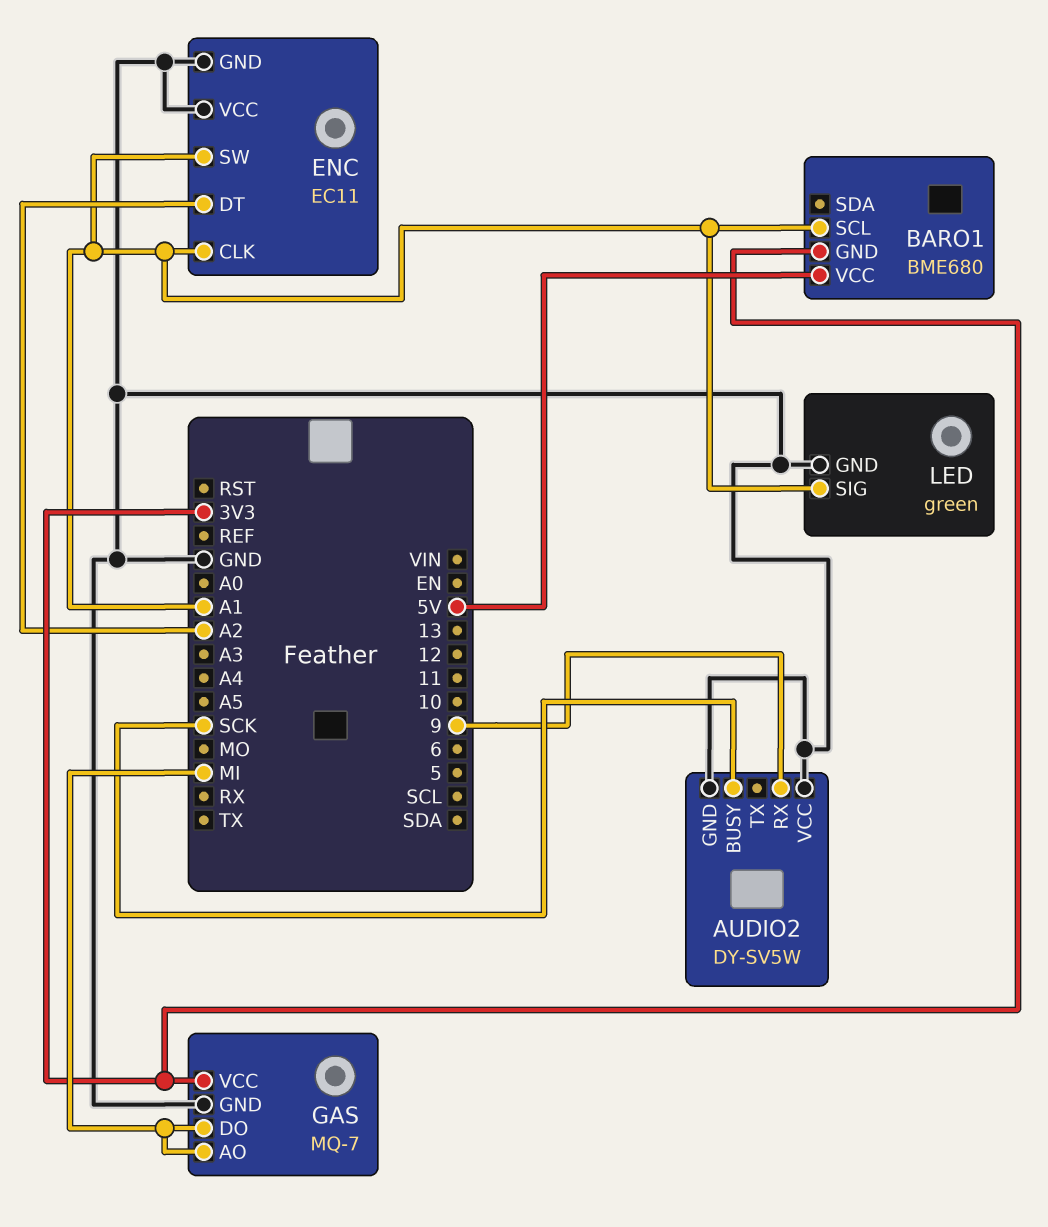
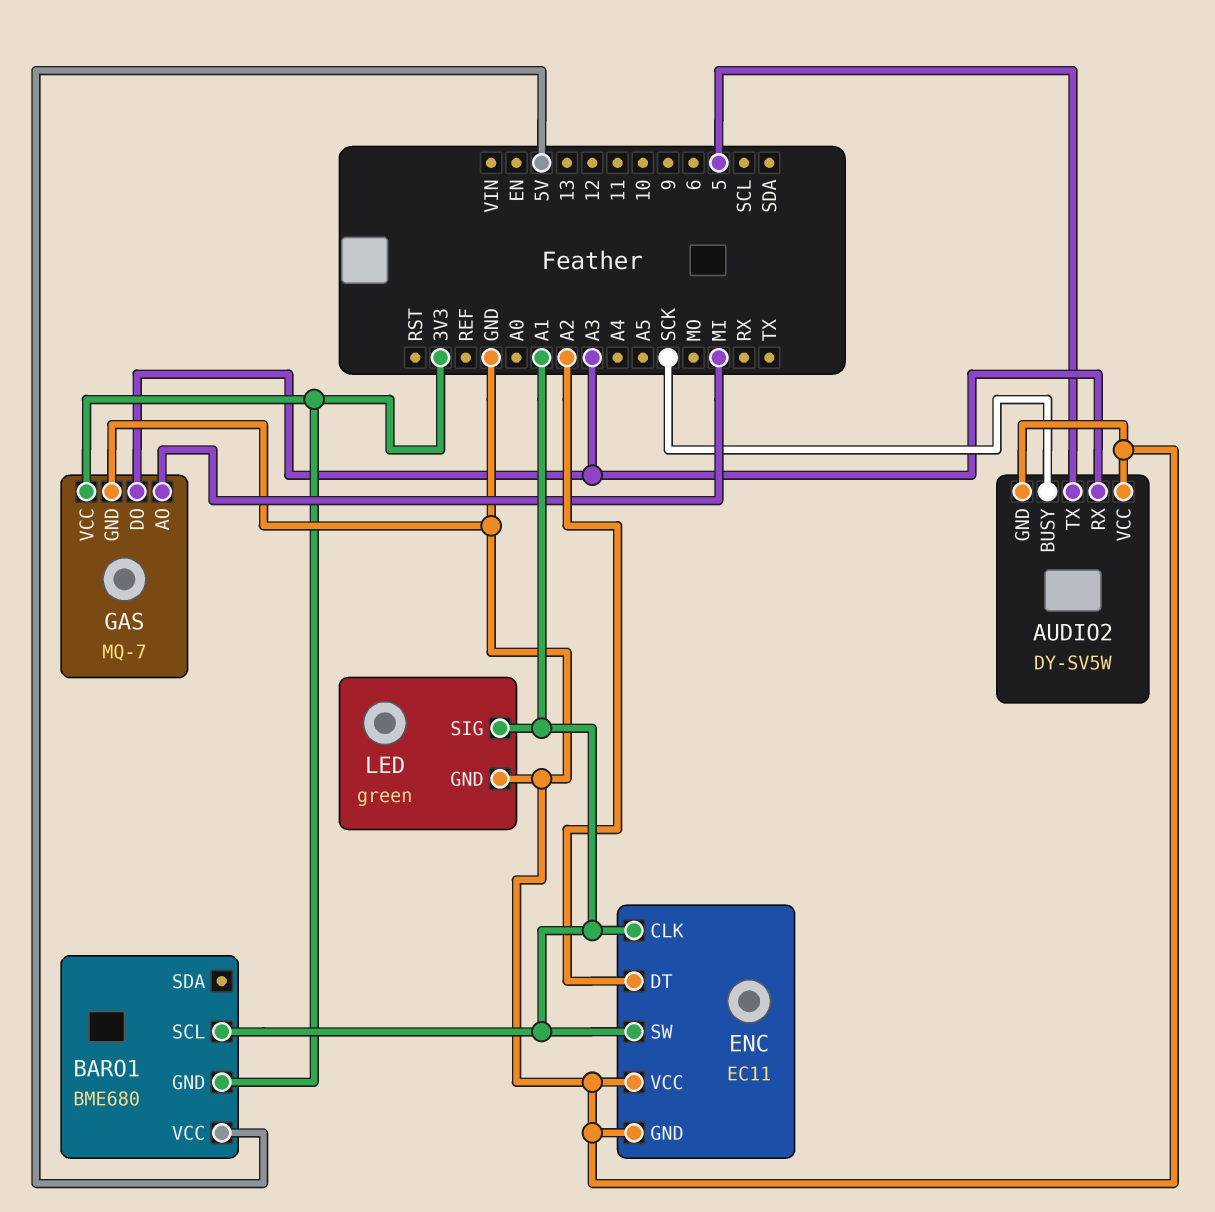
AUDIO2 pin RX: 9 -> A3
AUDIO2 pin TX: none -> 5
GAS pin DO: MI -> A3

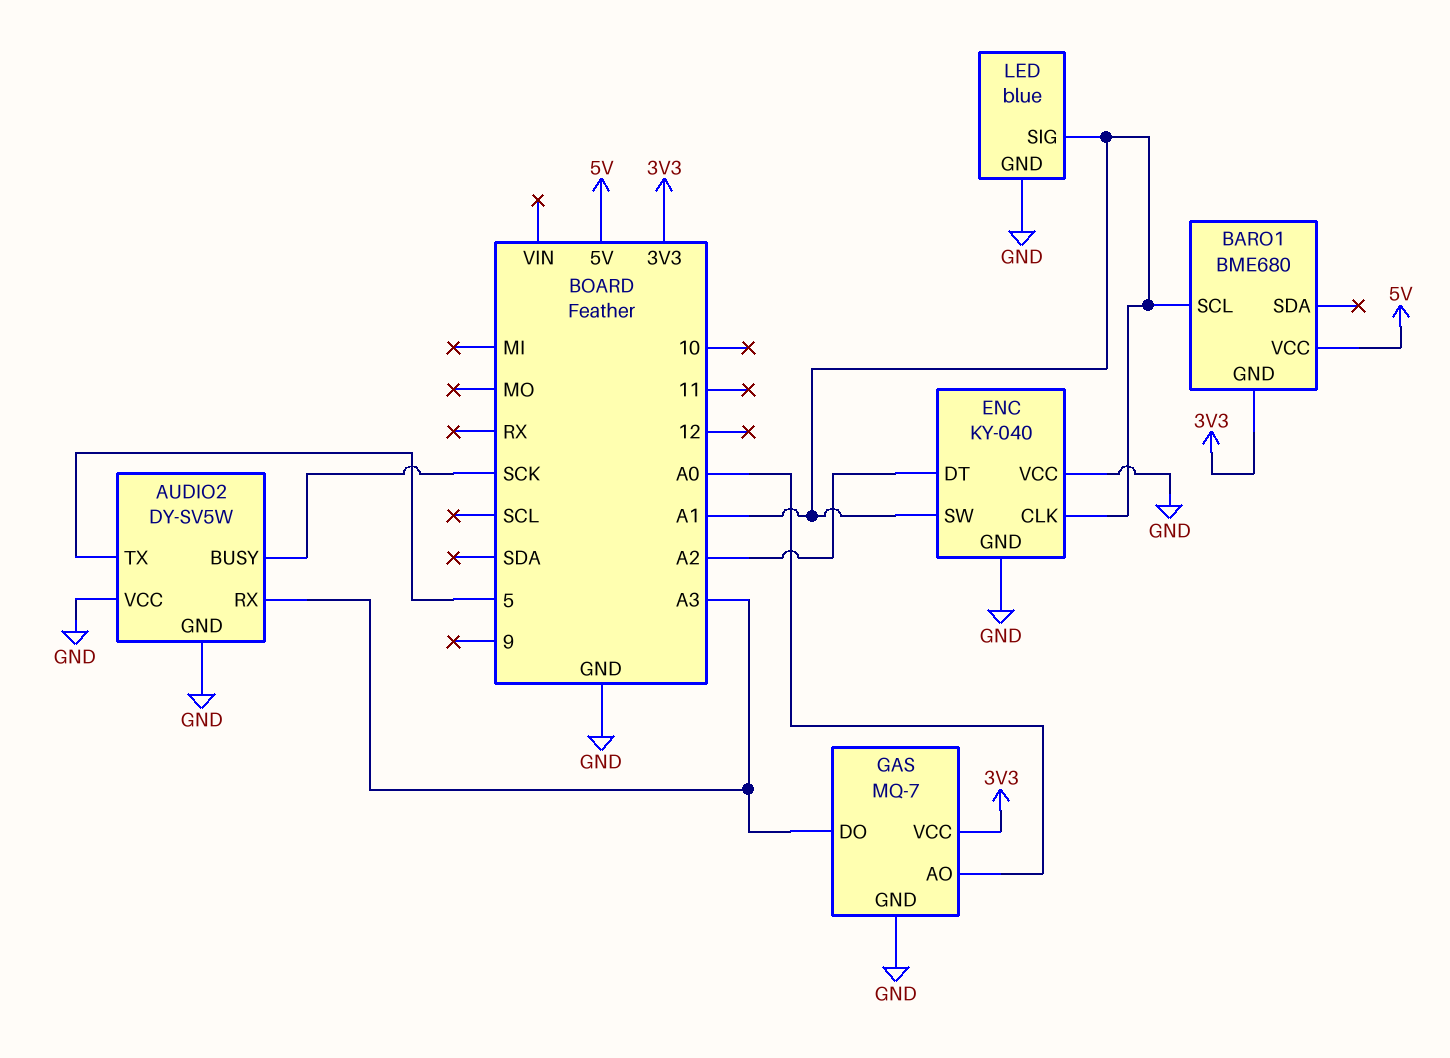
ENC: EC11 -> KY-040
GAS pin AO: MI -> A0
LED: green -> blue

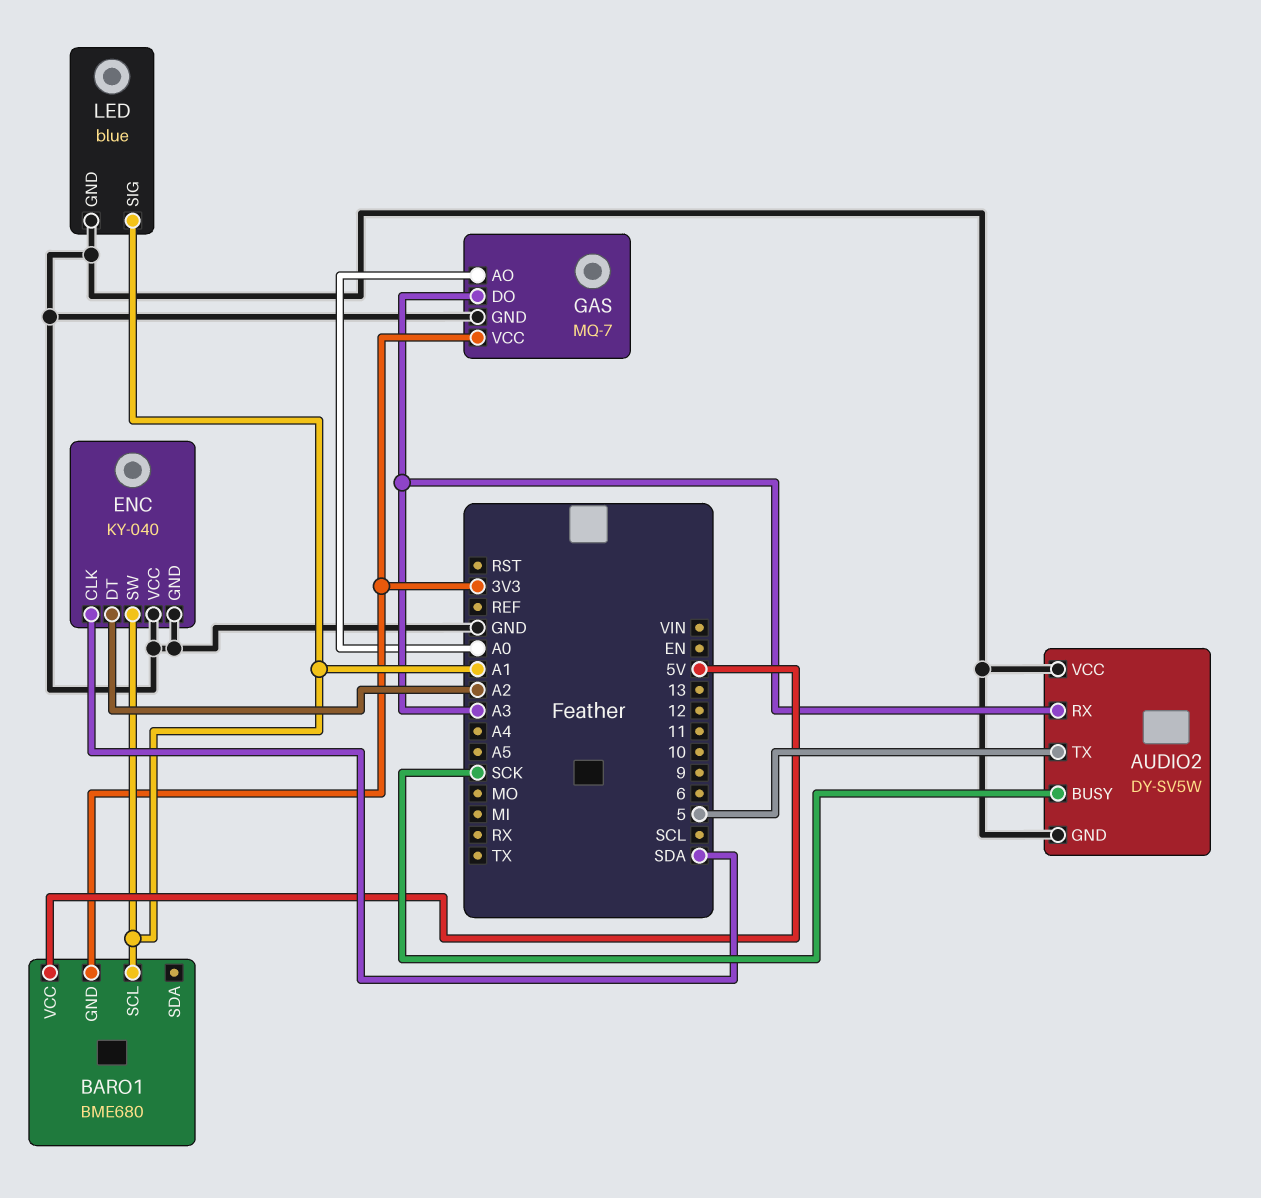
ENC pin CLK: A1 -> SDA

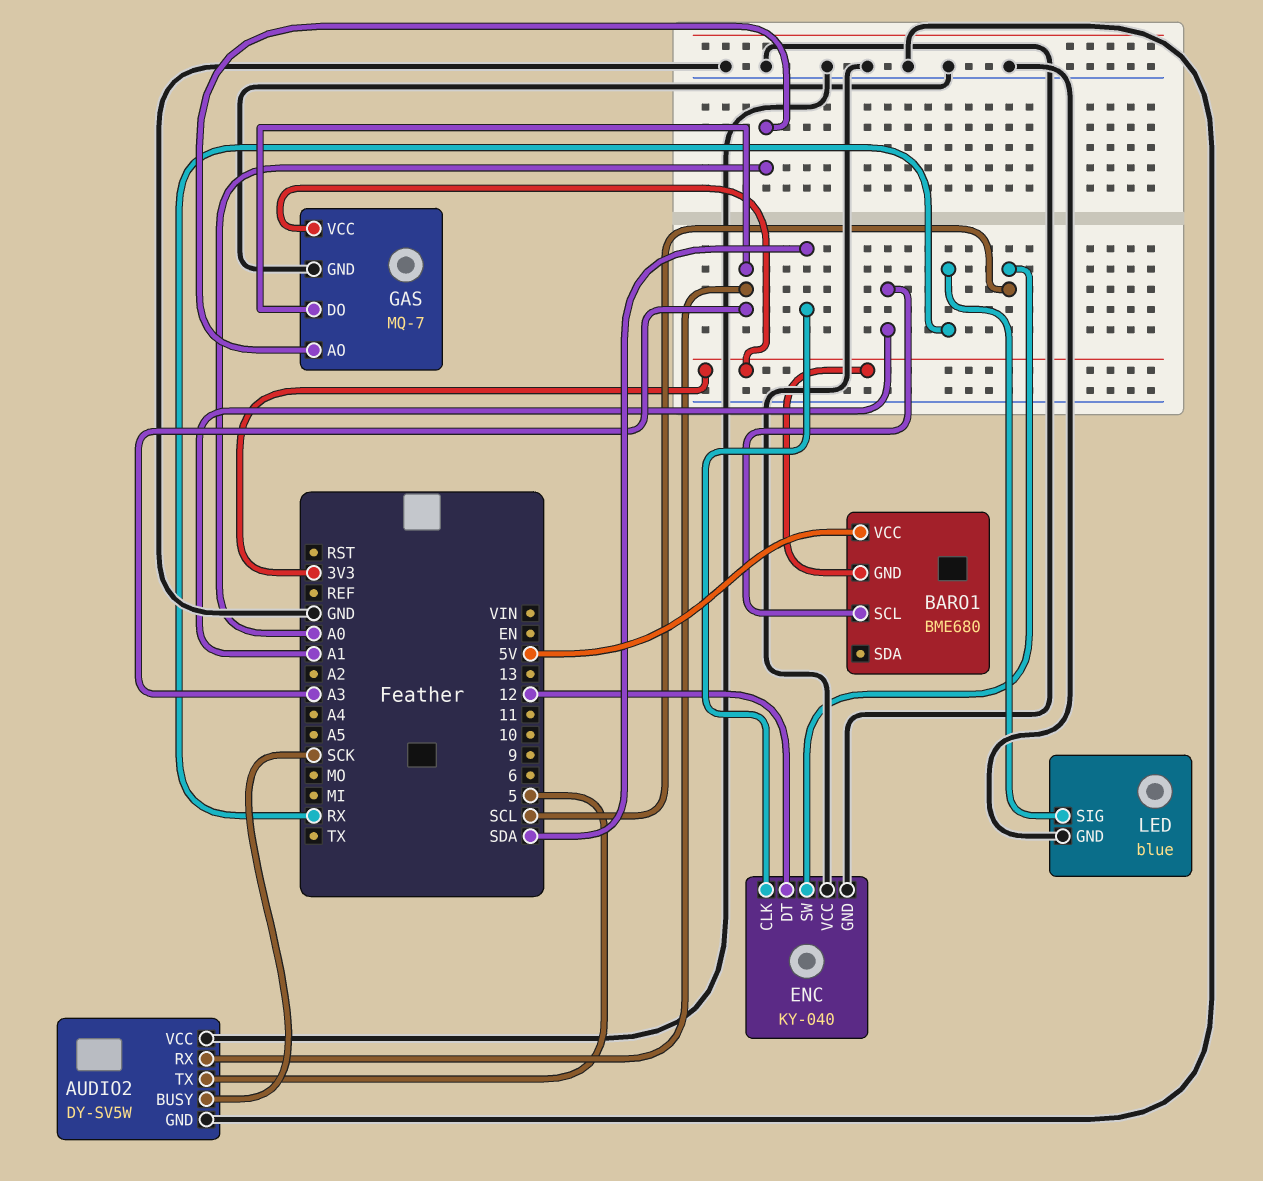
ENC pin DT: A2 -> 12
ENC pin SW: A1 -> SCL
LED pin SIG: A1 -> RX

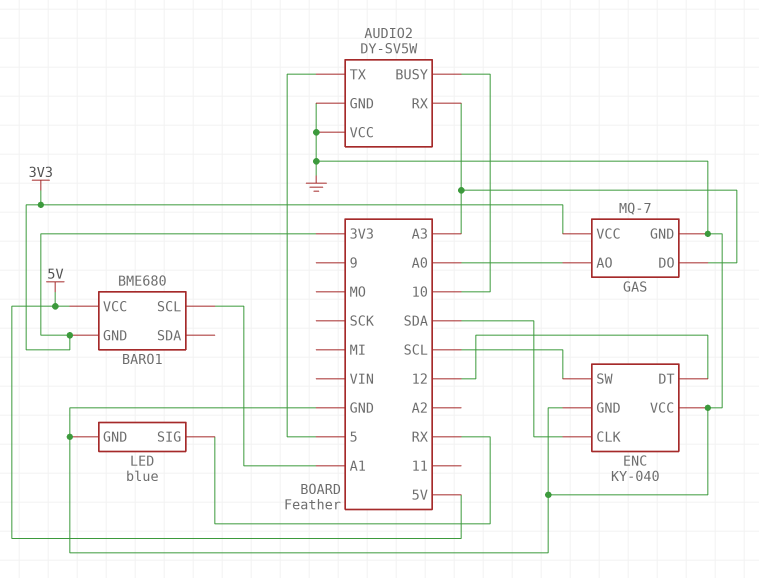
AUDIO2 pin BUSY: SCK -> 10

